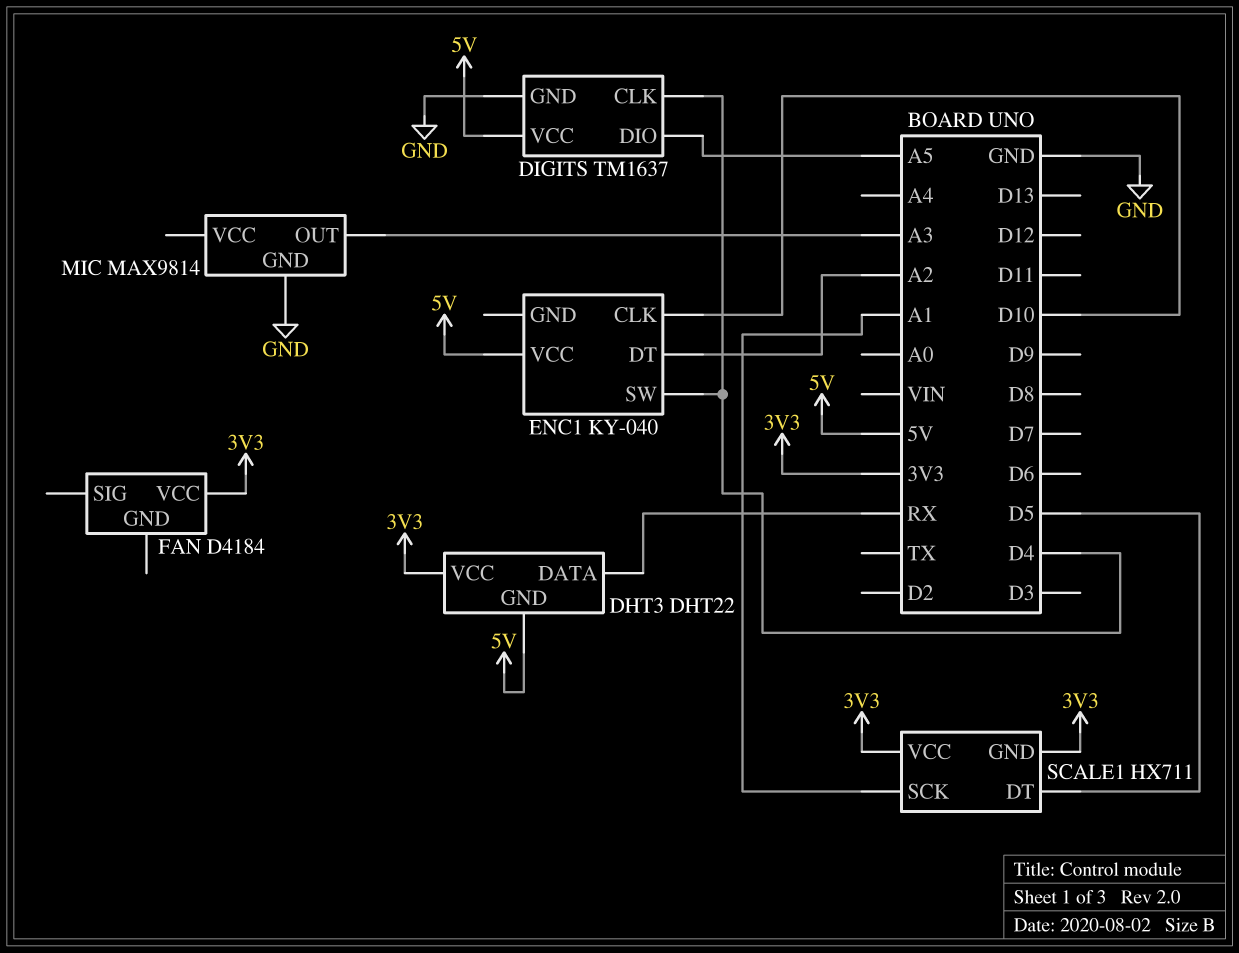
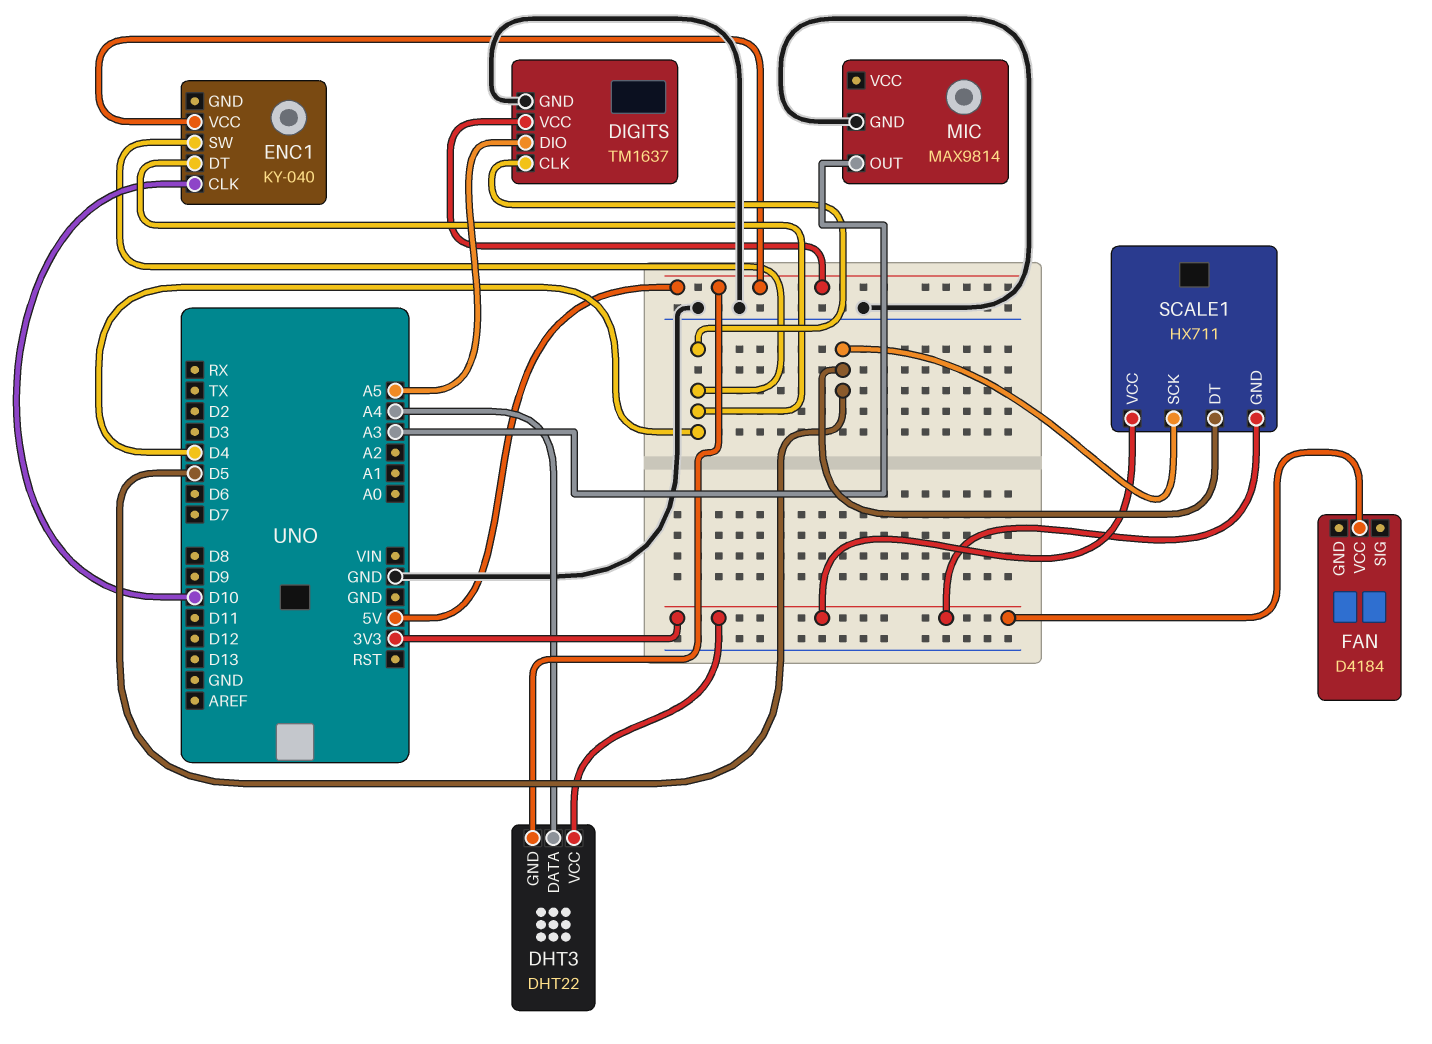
DHT3 pin DATA: RX -> A4
ENC1 pin DT: A2 -> D4
SCALE1 pin SCK: A1 -> D5

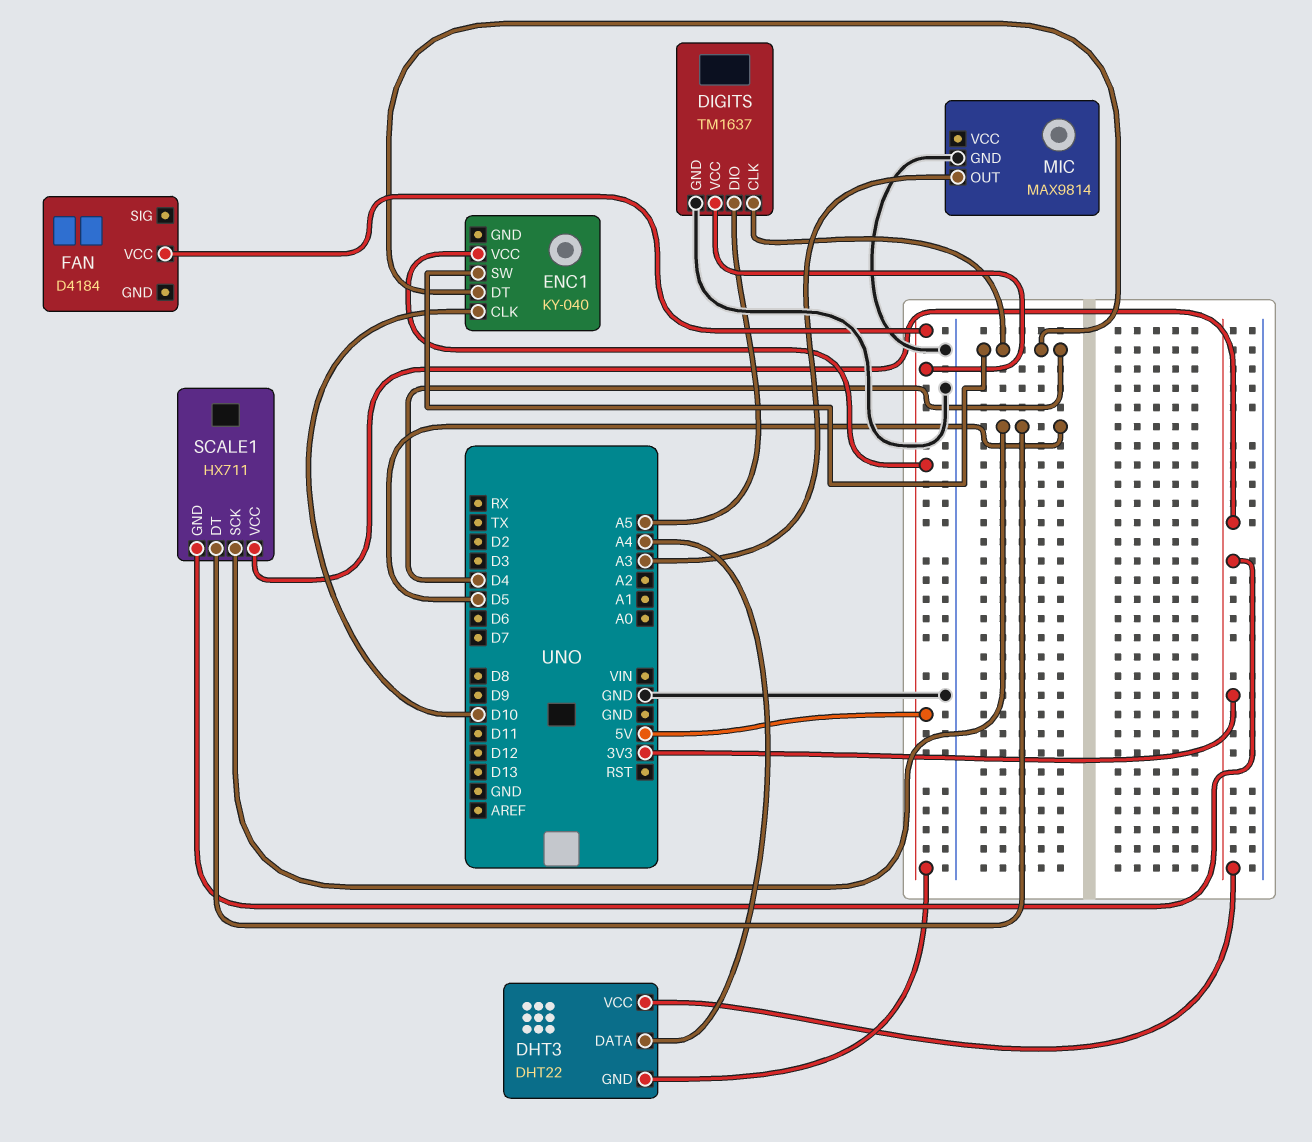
FAN pin VCC: 3V3 -> 5V

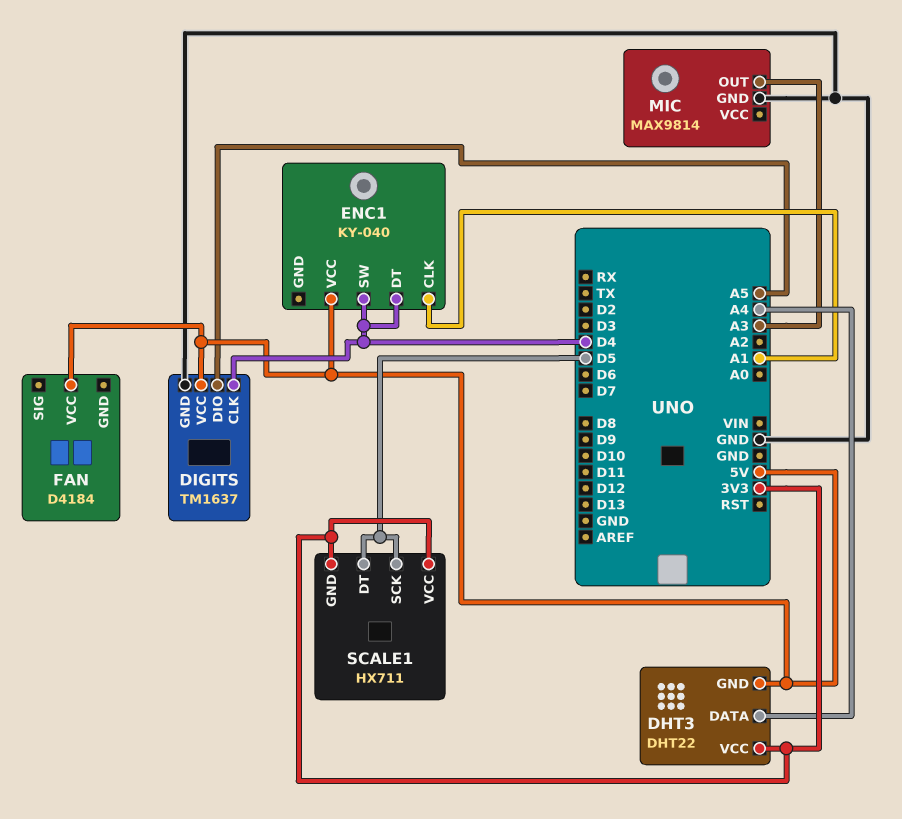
ENC1 pin CLK: D10 -> A1

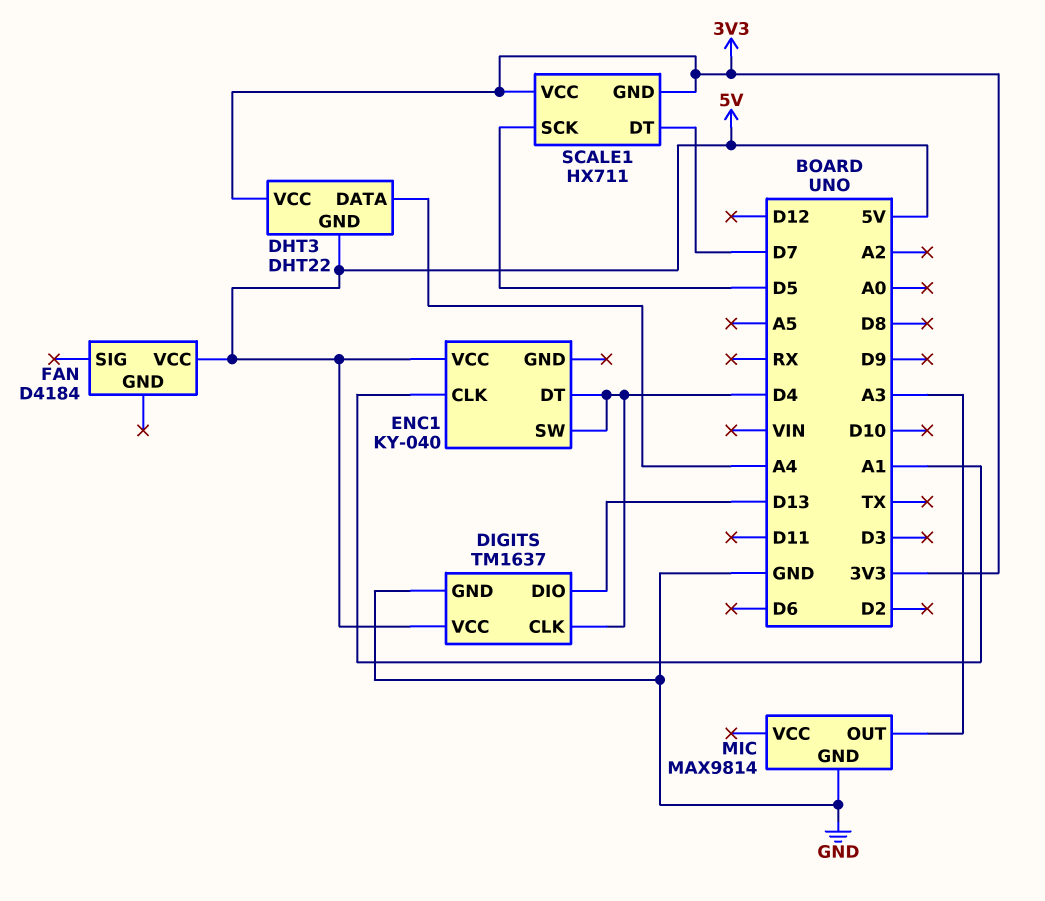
DIGITS pin DIO: A5 -> D13
SCALE1 pin DT: D5 -> D7

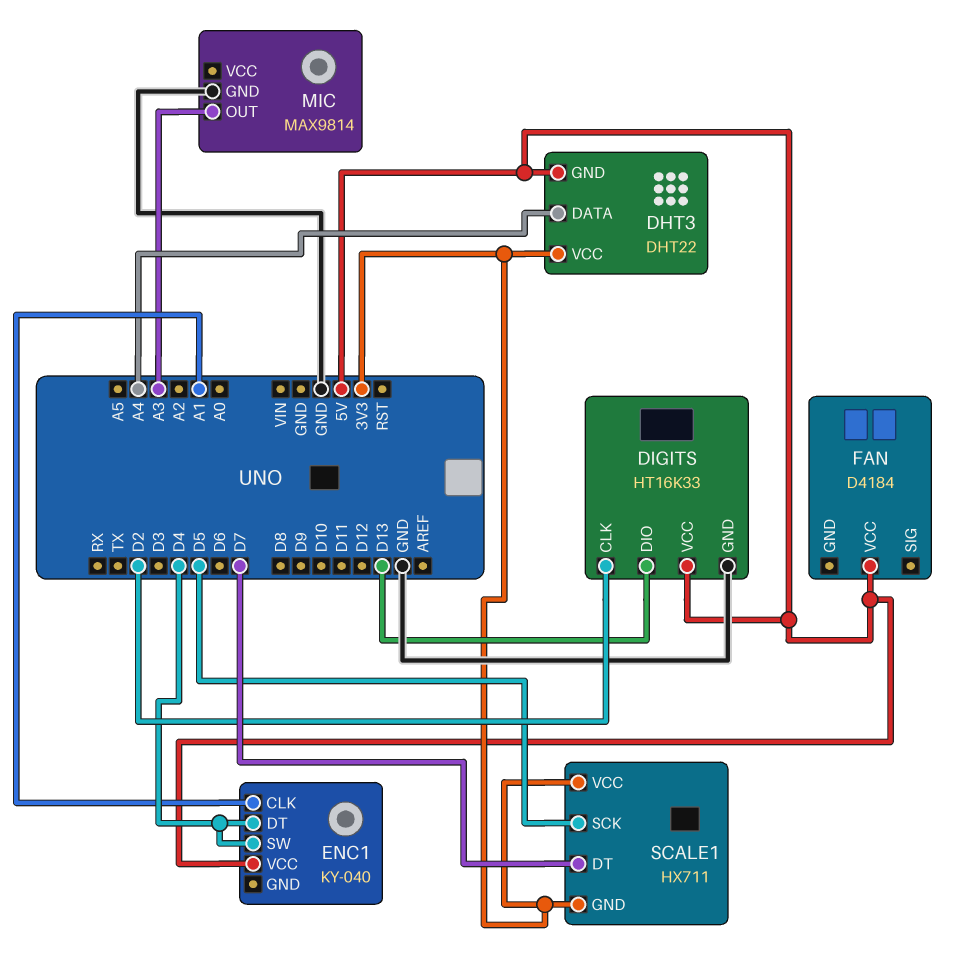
DIGITS: TM1637 -> HT16K33
DIGITS pin CLK: D4 -> D2

